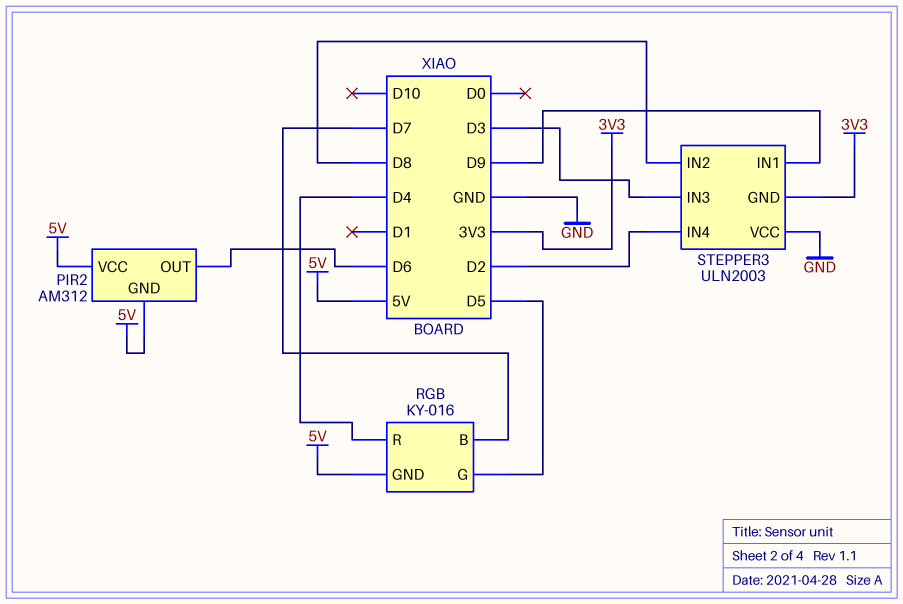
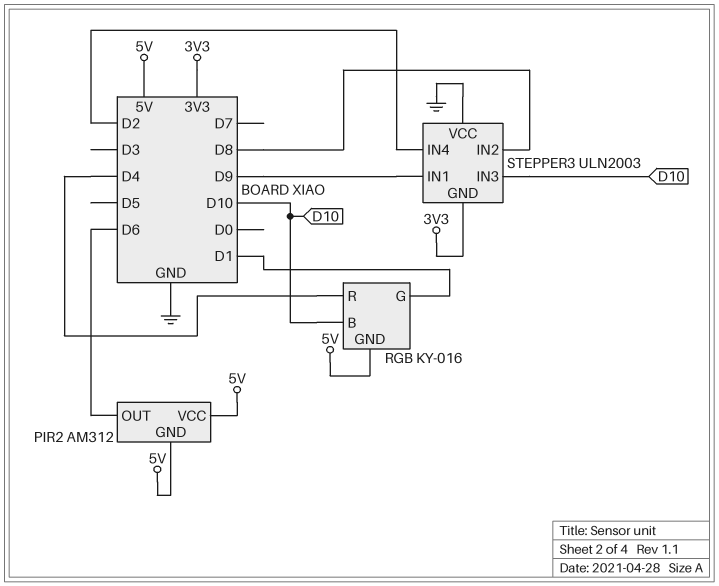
RGB pin B: D7 -> D10
RGB pin G: D5 -> D1
STEPPER3 pin IN3: D3 -> D10

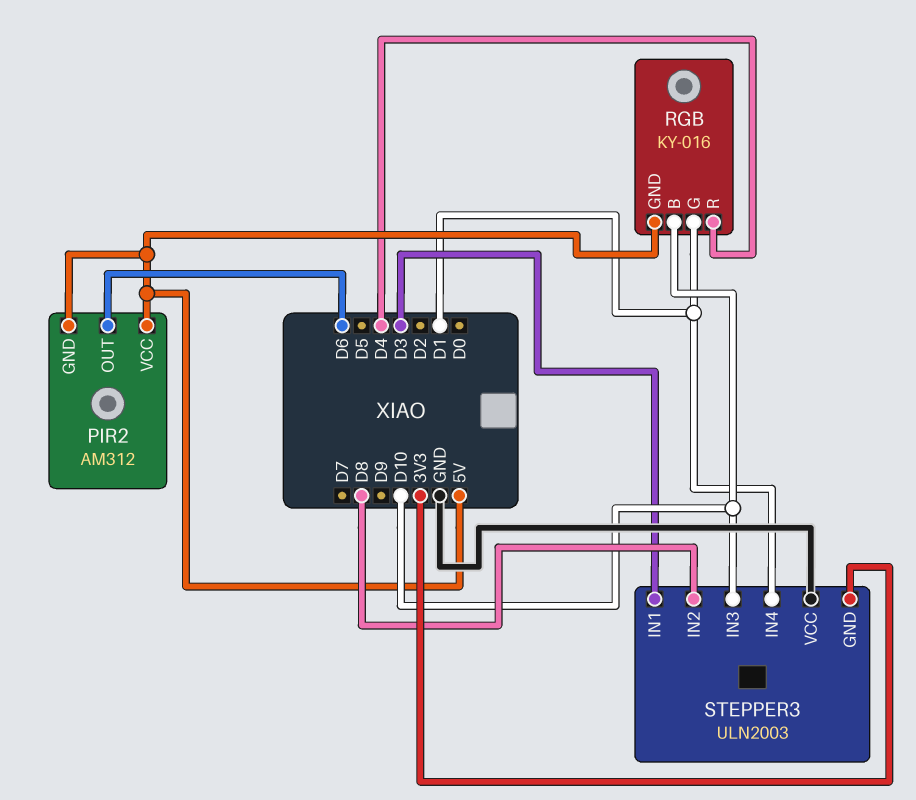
STEPPER3 pin IN1: D9 -> D3
STEPPER3 pin IN4: D2 -> D1

